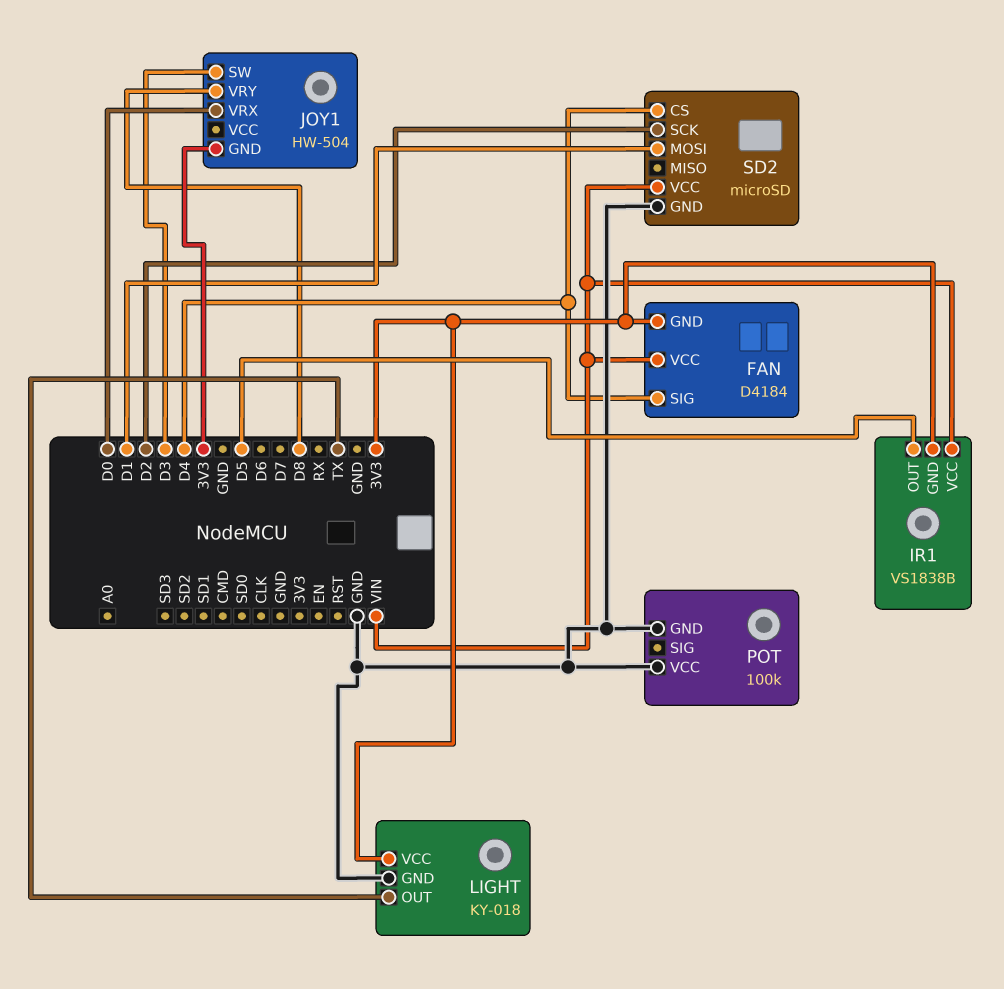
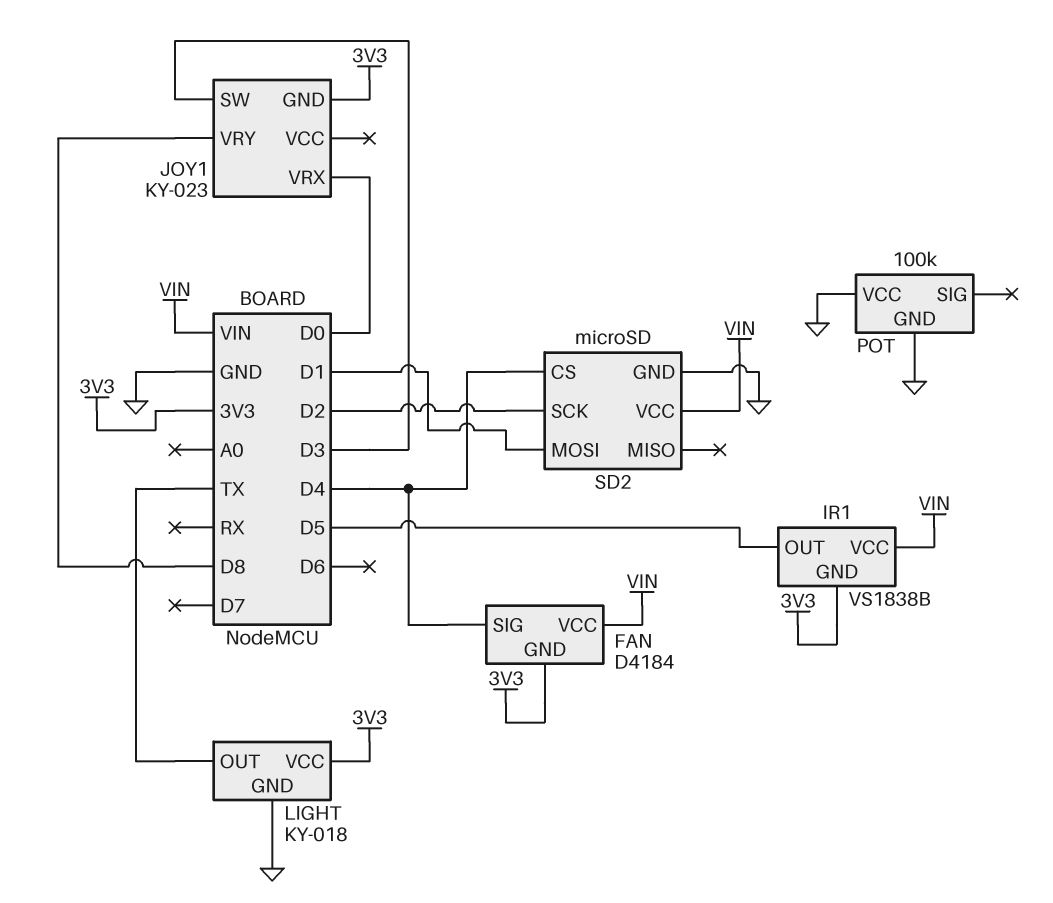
JOY1: HW-504 -> KY-023

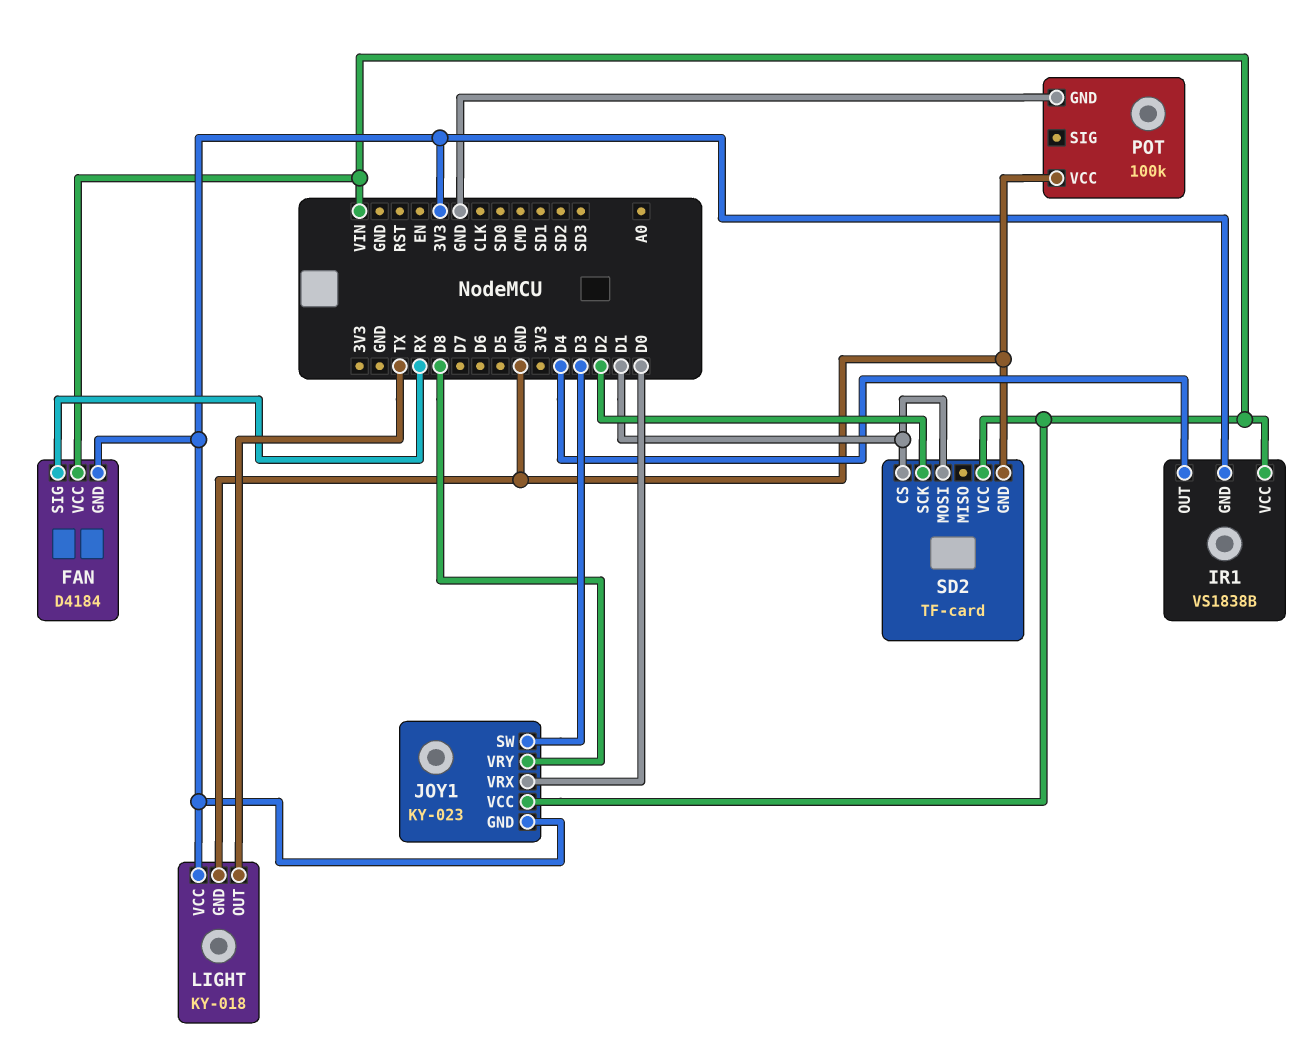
FAN pin SIG: D4 -> RX
IR1 pin OUT: D5 -> D4
JOY1 pin VCC: none -> VIN
SD2: microSD -> TF-card
SD2 pin CS: D4 -> D1

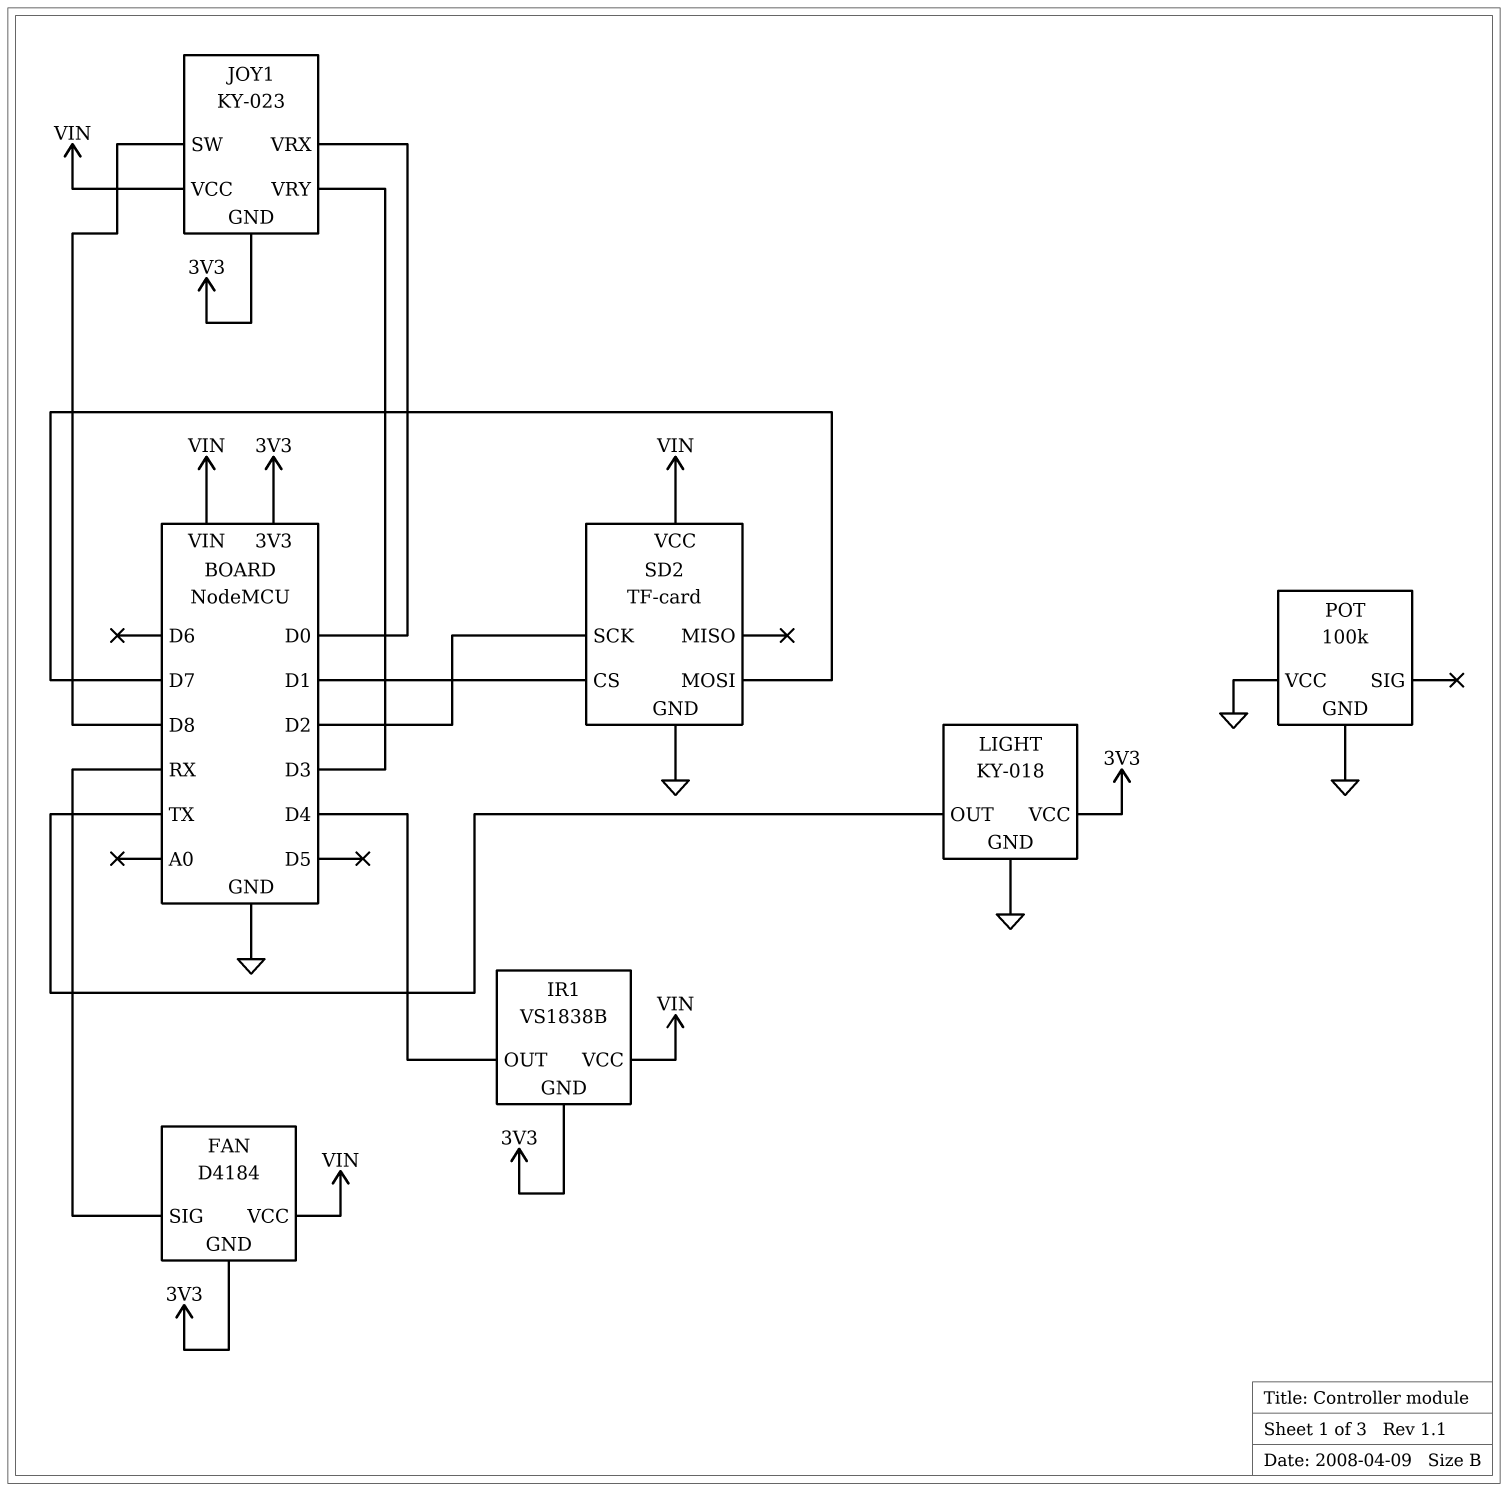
JOY1 pin SW: D3 -> D8
JOY1 pin VRY: D8 -> D3
SD2 pin MOSI: D1 -> D7

